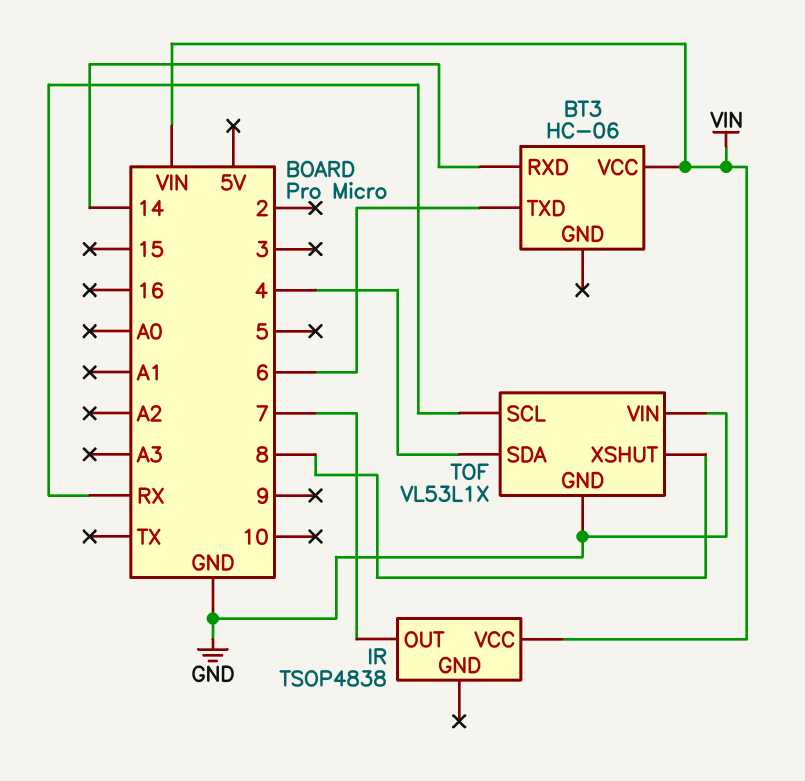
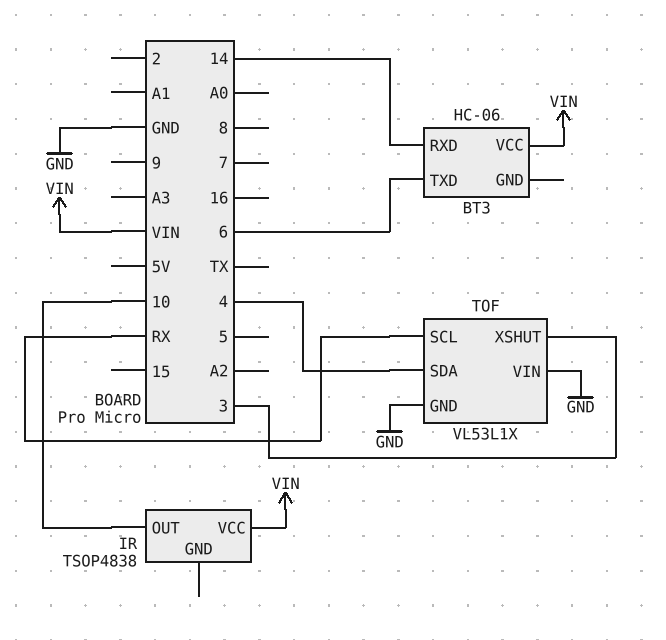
IR pin OUT: 7 -> 10
TOF pin XSHUT: 8 -> 3

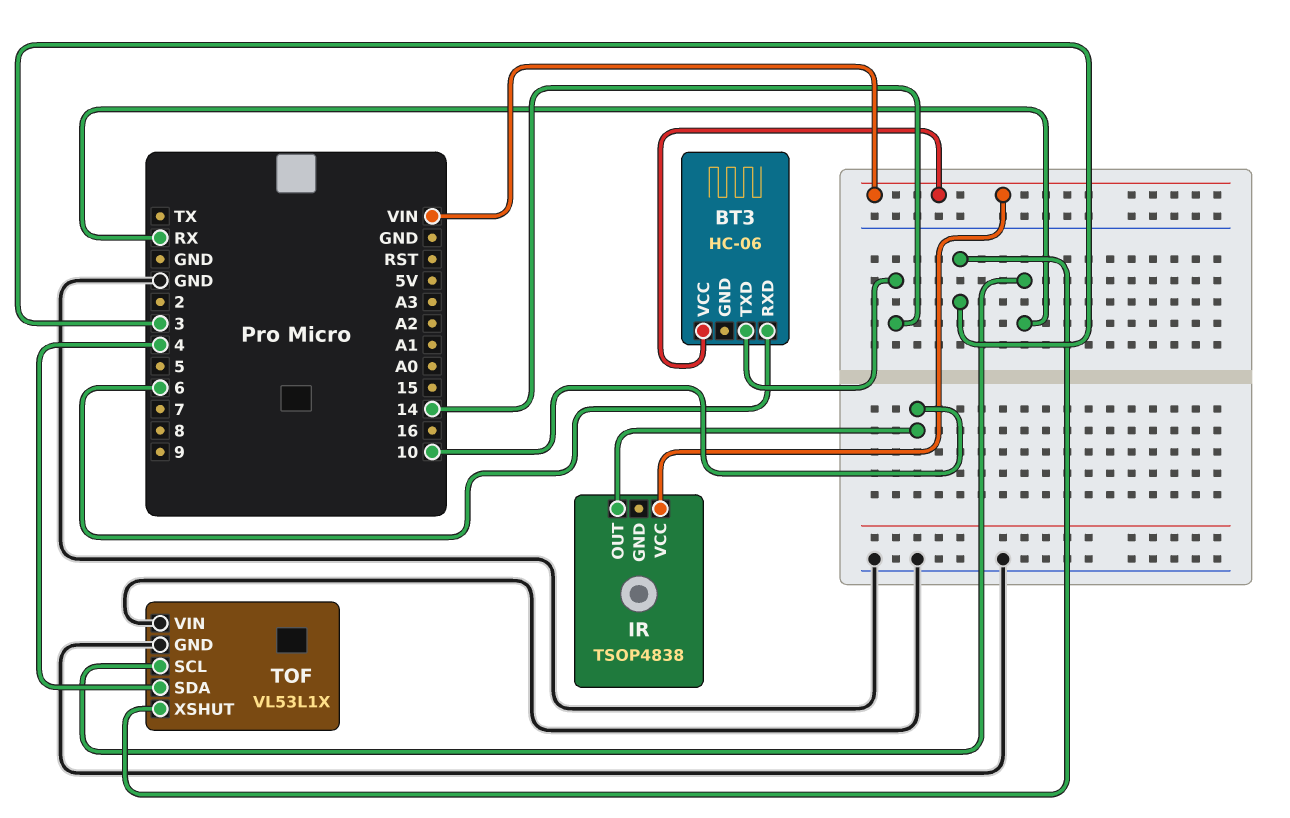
BT3 pin RXD: 14 -> 6
BT3 pin TXD: 6 -> 14

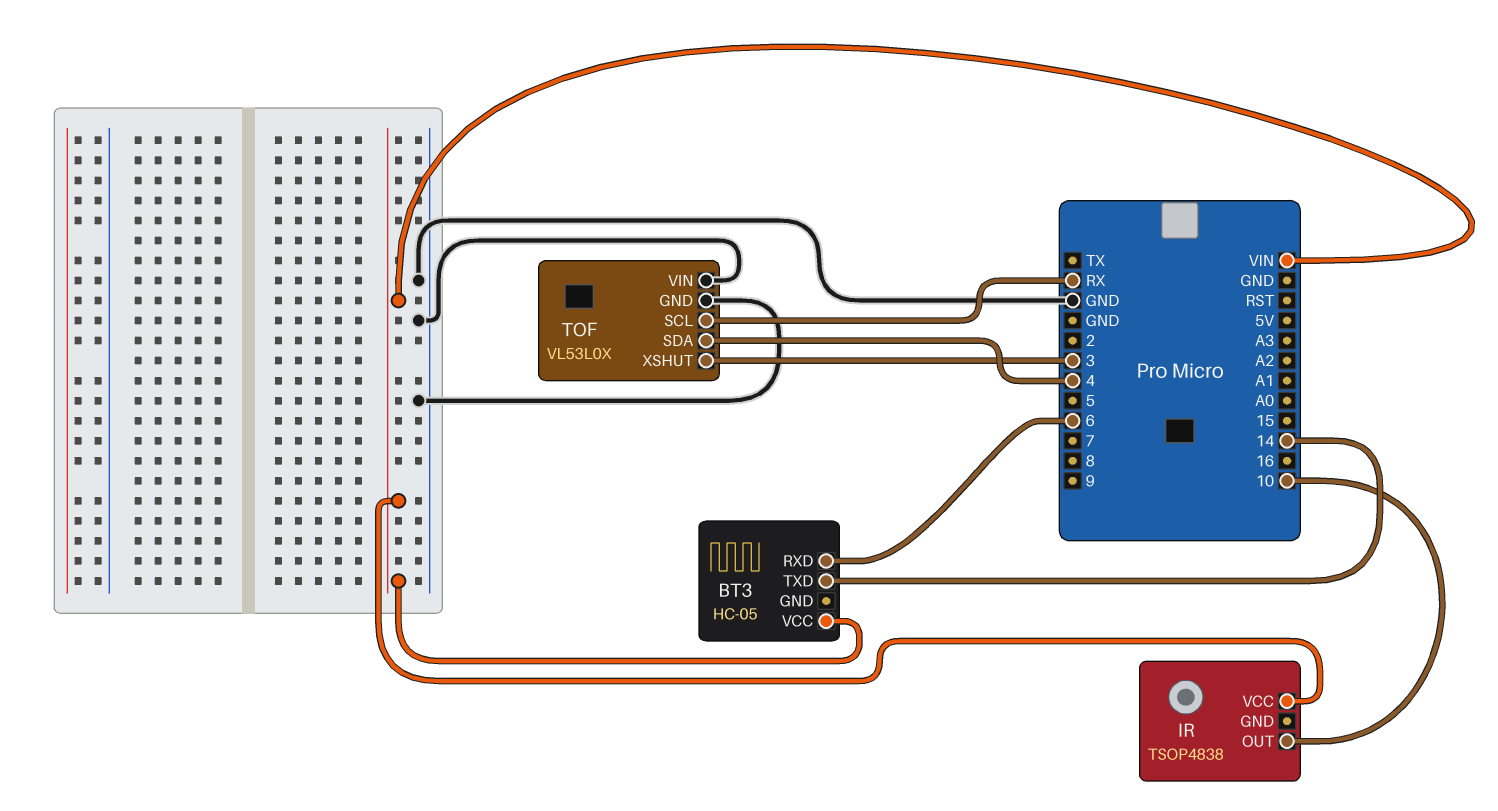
BT3: HC-06 -> HC-05
TOF: VL53L1X -> VL53L0X

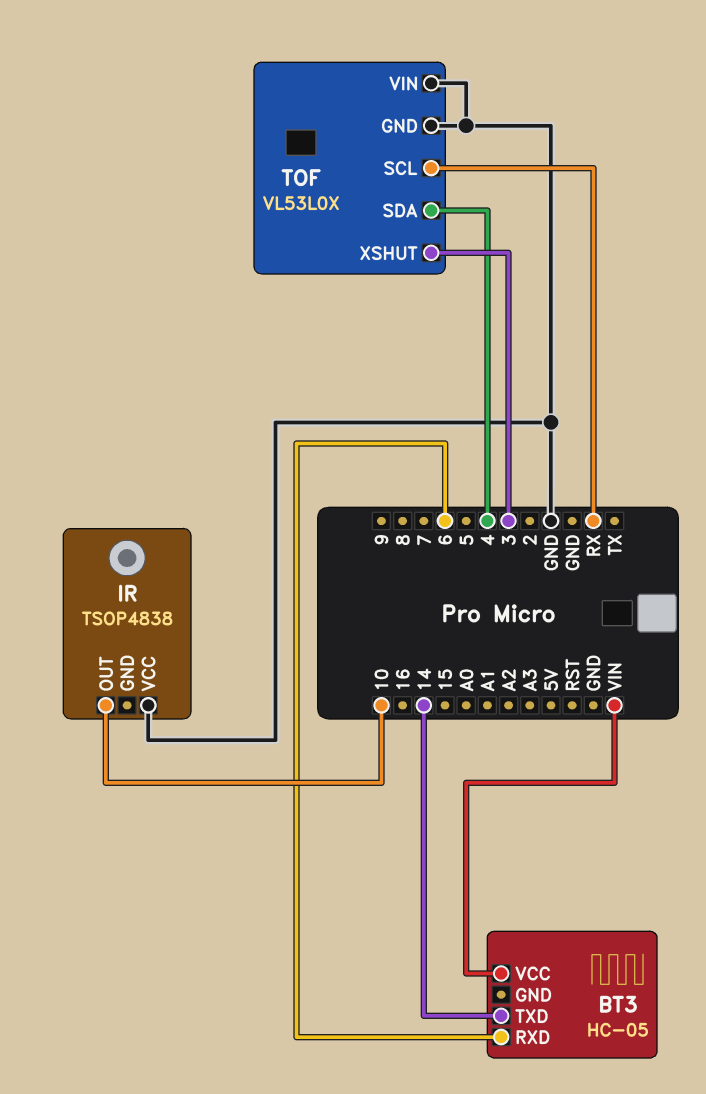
IR pin VCC: VIN -> GND

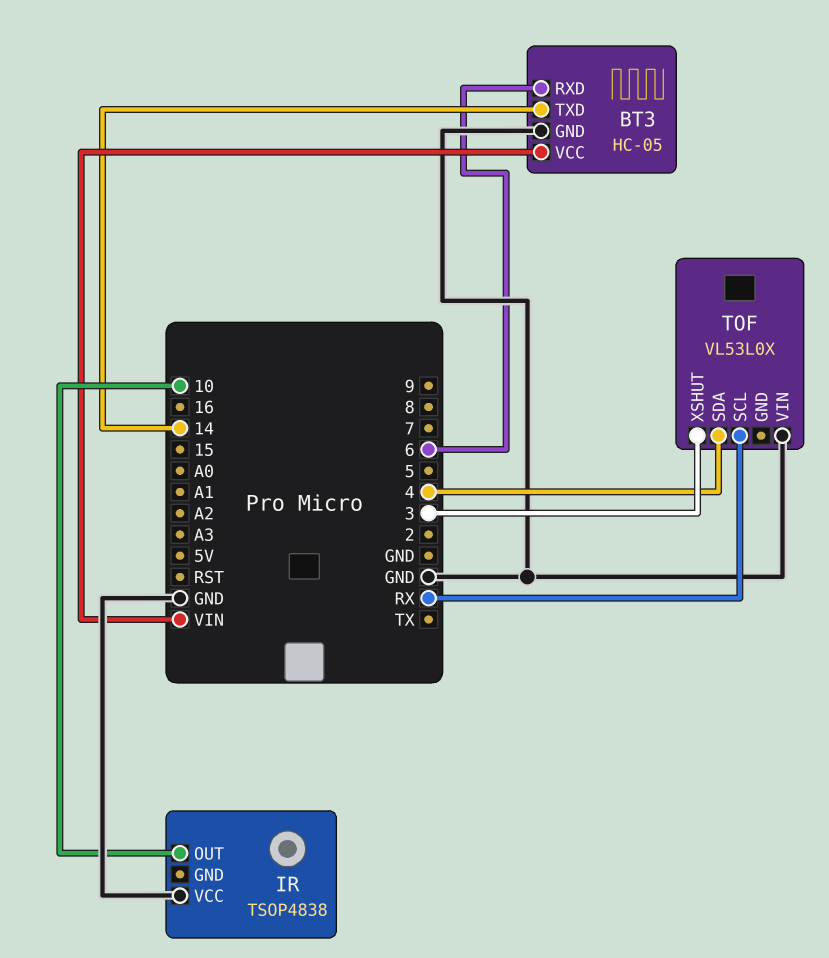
BT3 pin GND: none -> GND
TOF pin GND: GND -> none

